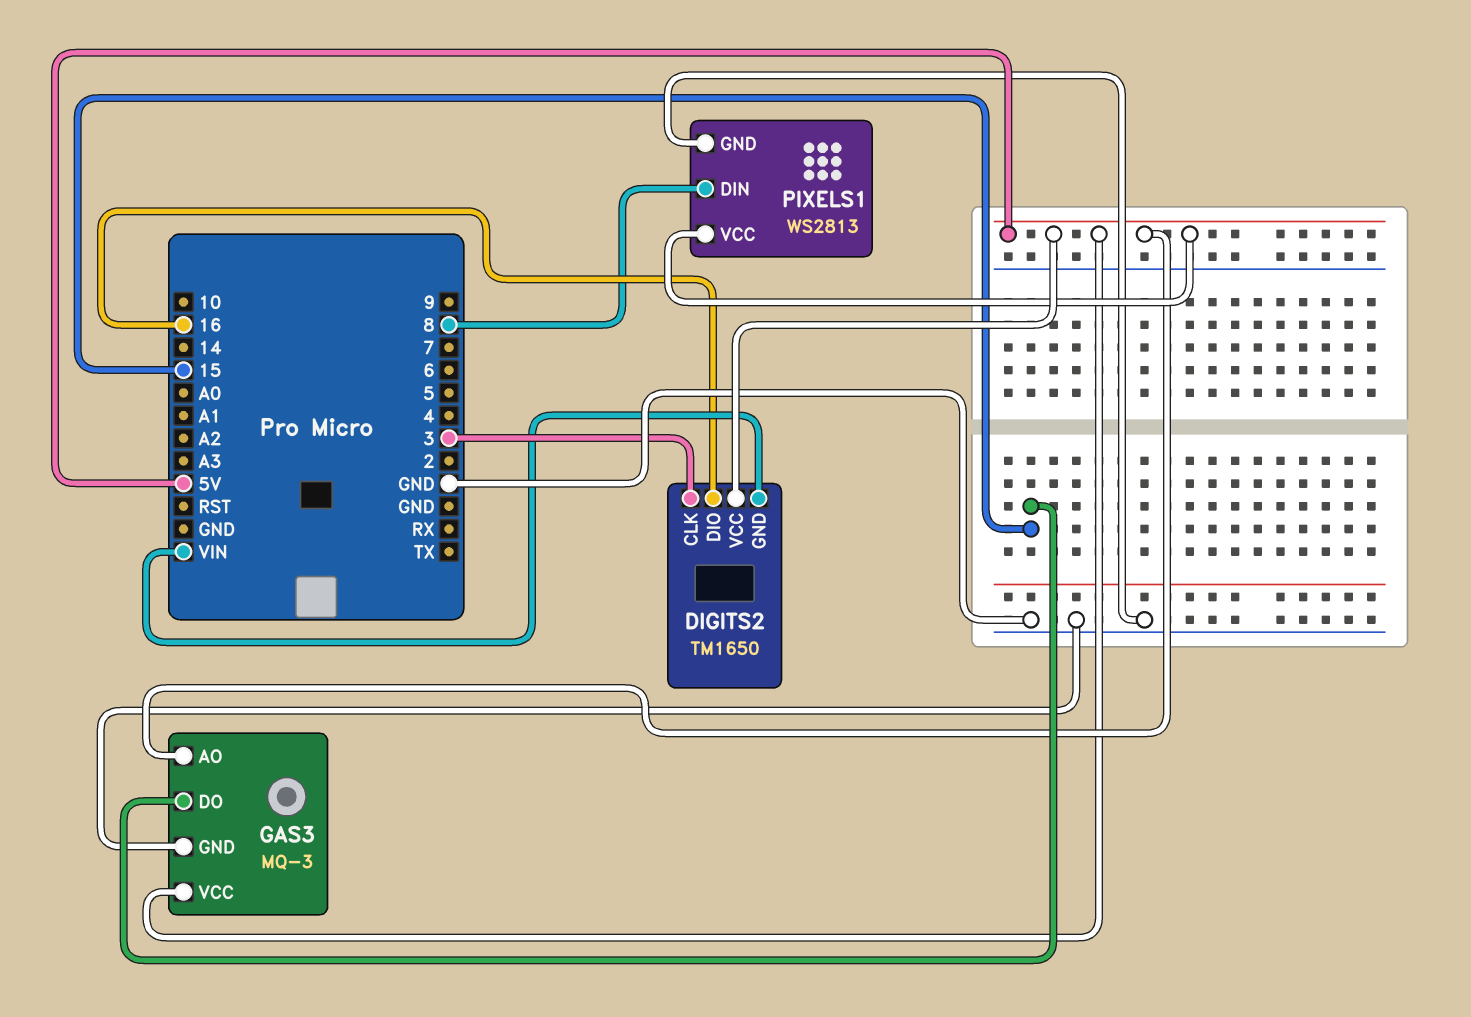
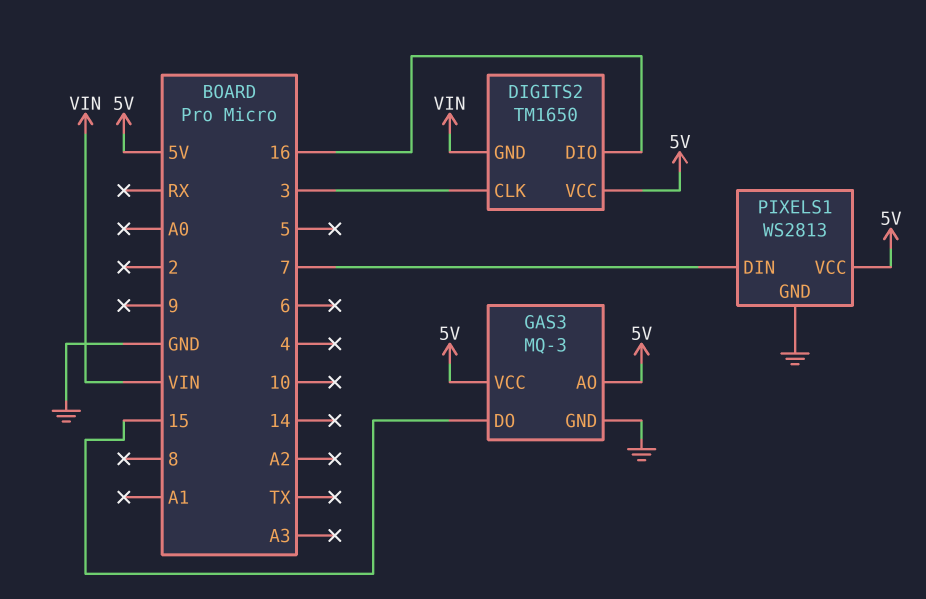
PIXELS1 pin DIN: 8 -> 7

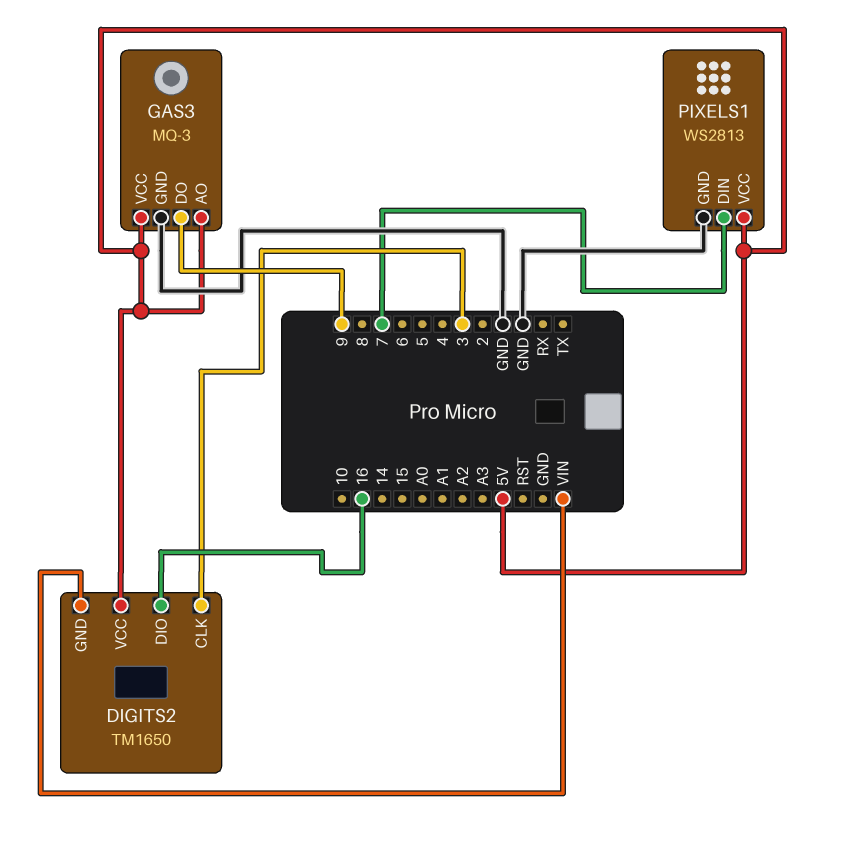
GAS3 pin DO: 15 -> 9

